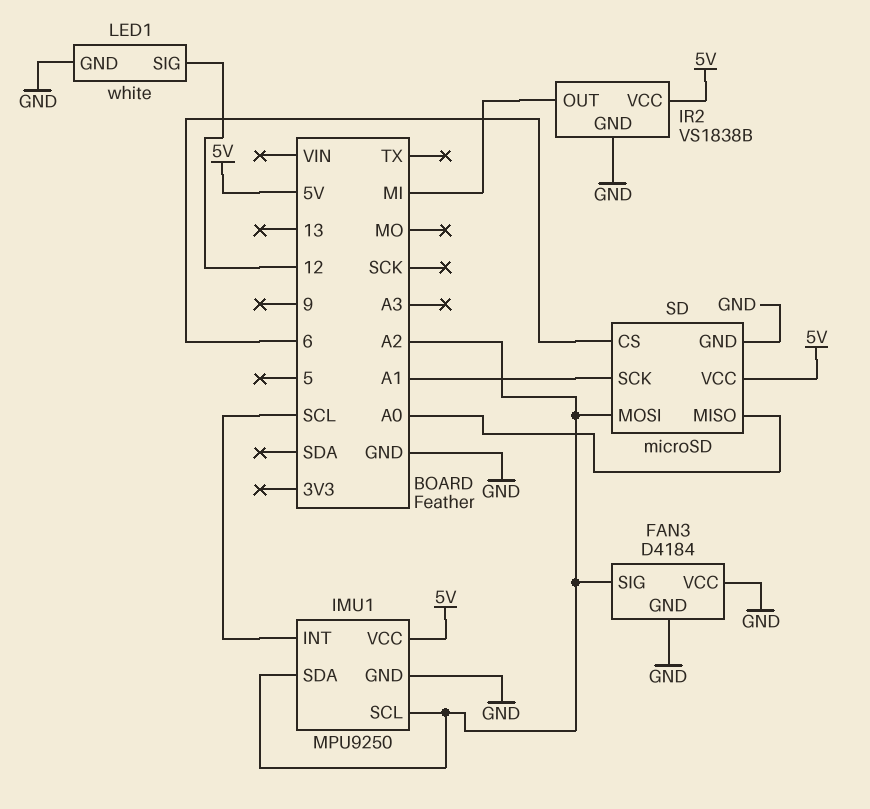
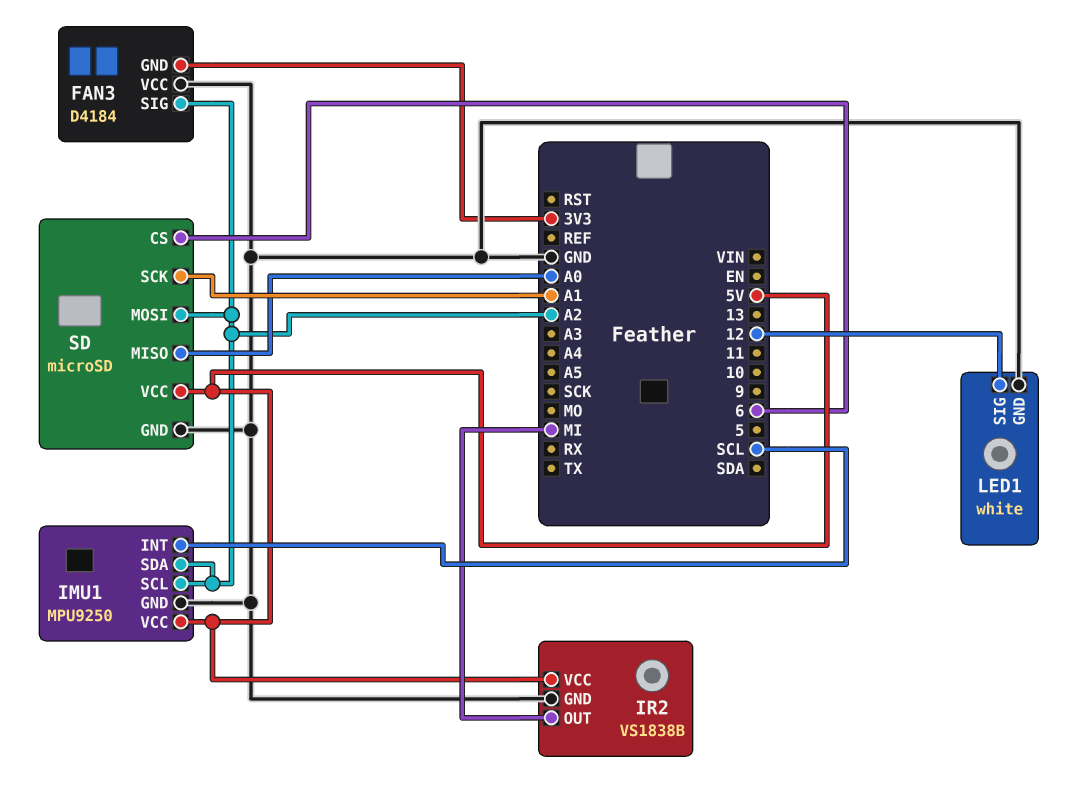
FAN3 pin GND: GND -> 3V3

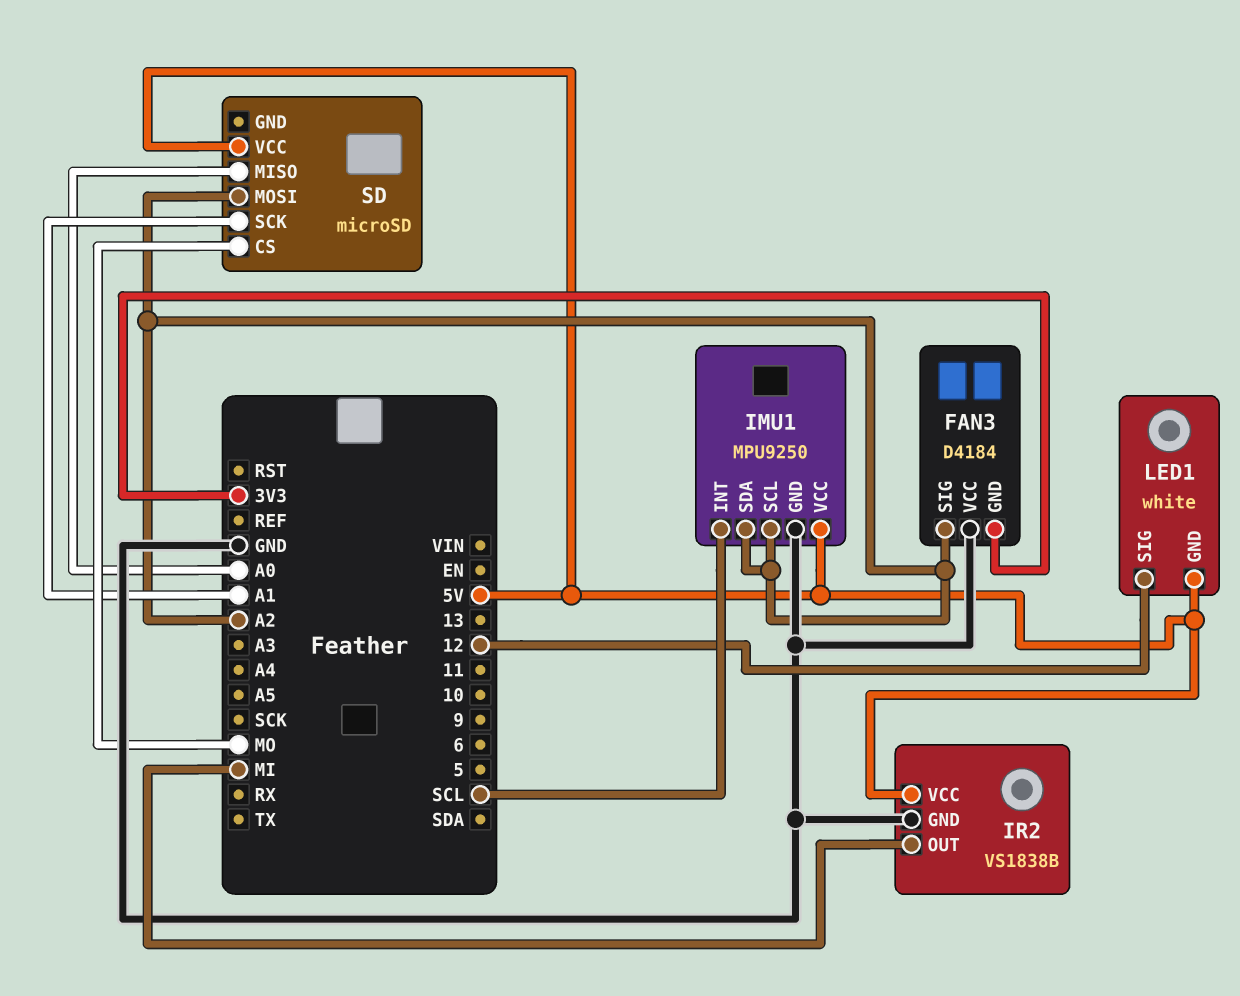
LED1 pin GND: GND -> 5V
SD pin CS: 6 -> MO
SD pin GND: GND -> none

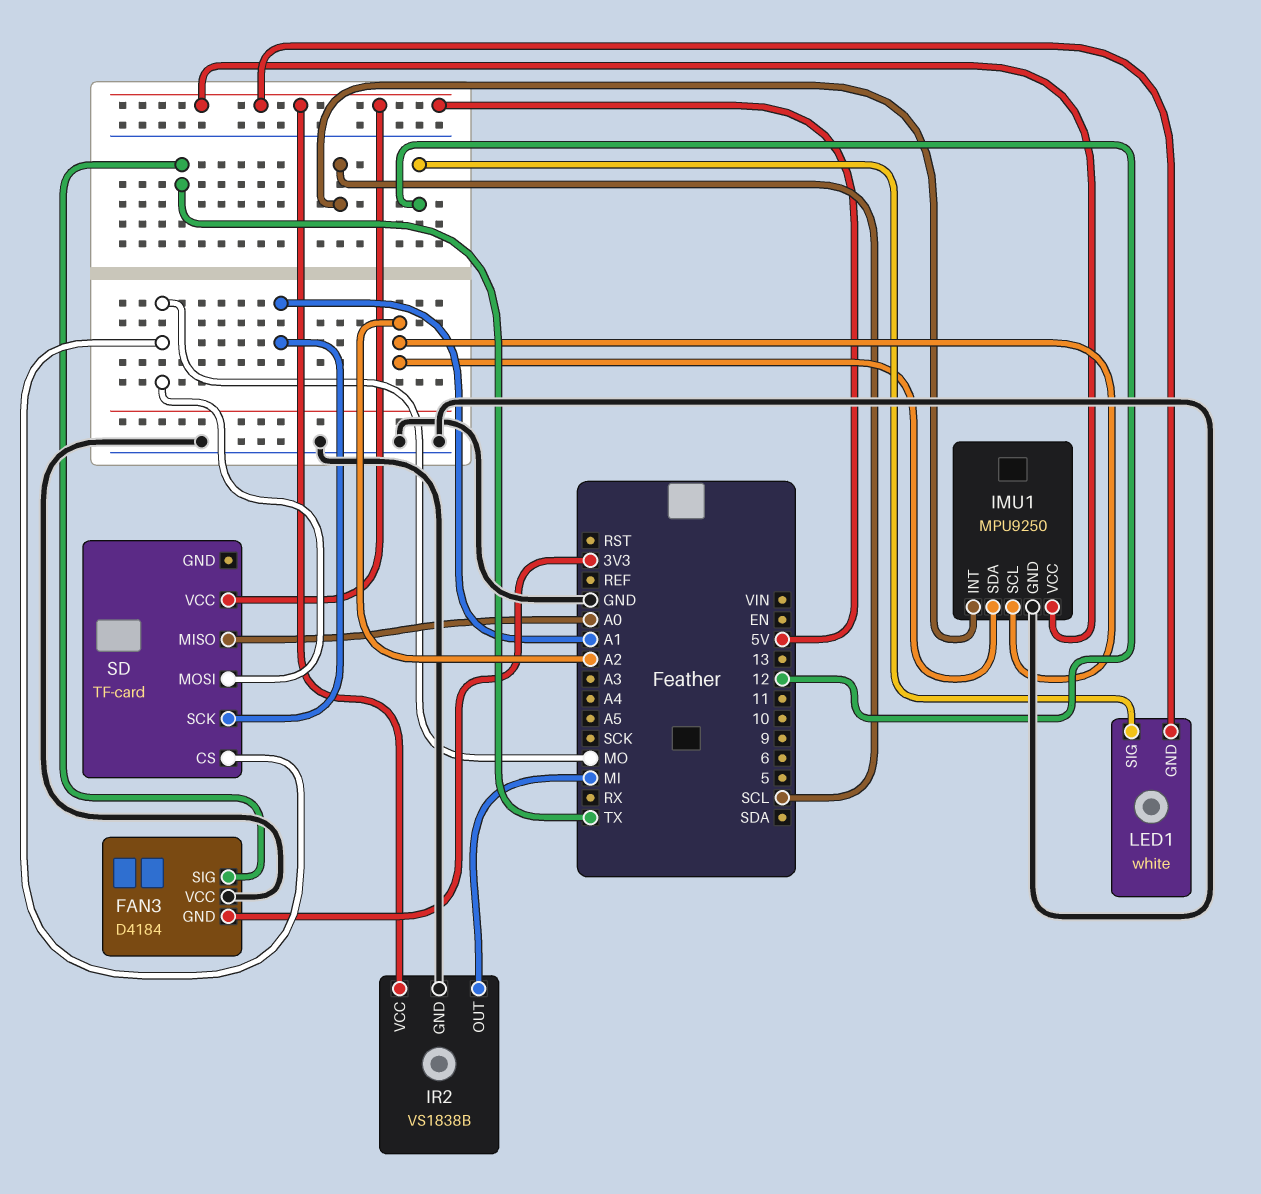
FAN3 pin SIG: A2 -> TX
SD: microSD -> TF-card
SD pin MOSI: A2 -> MO

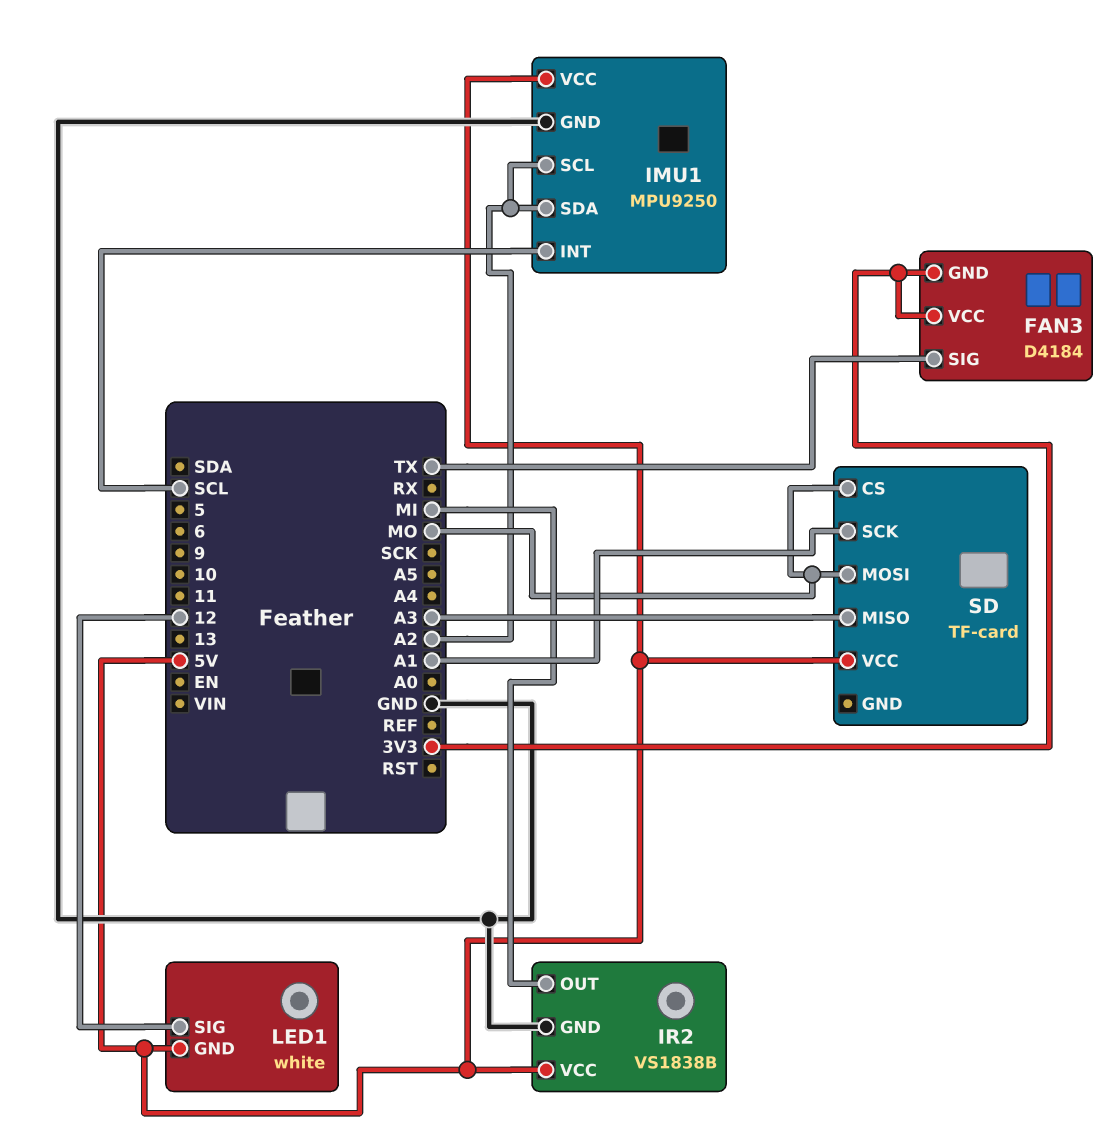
FAN3 pin VCC: GND -> 3V3
SD pin MISO: A0 -> A3

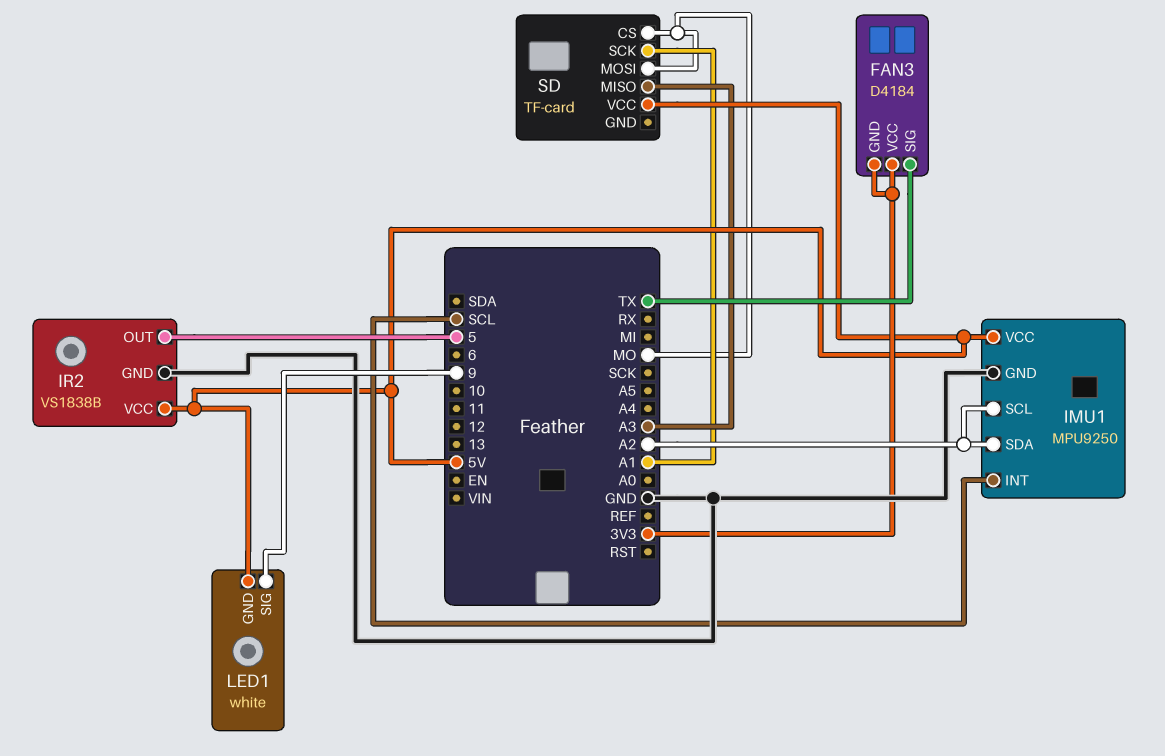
IR2 pin OUT: MI -> 5
LED1 pin SIG: 12 -> 9

